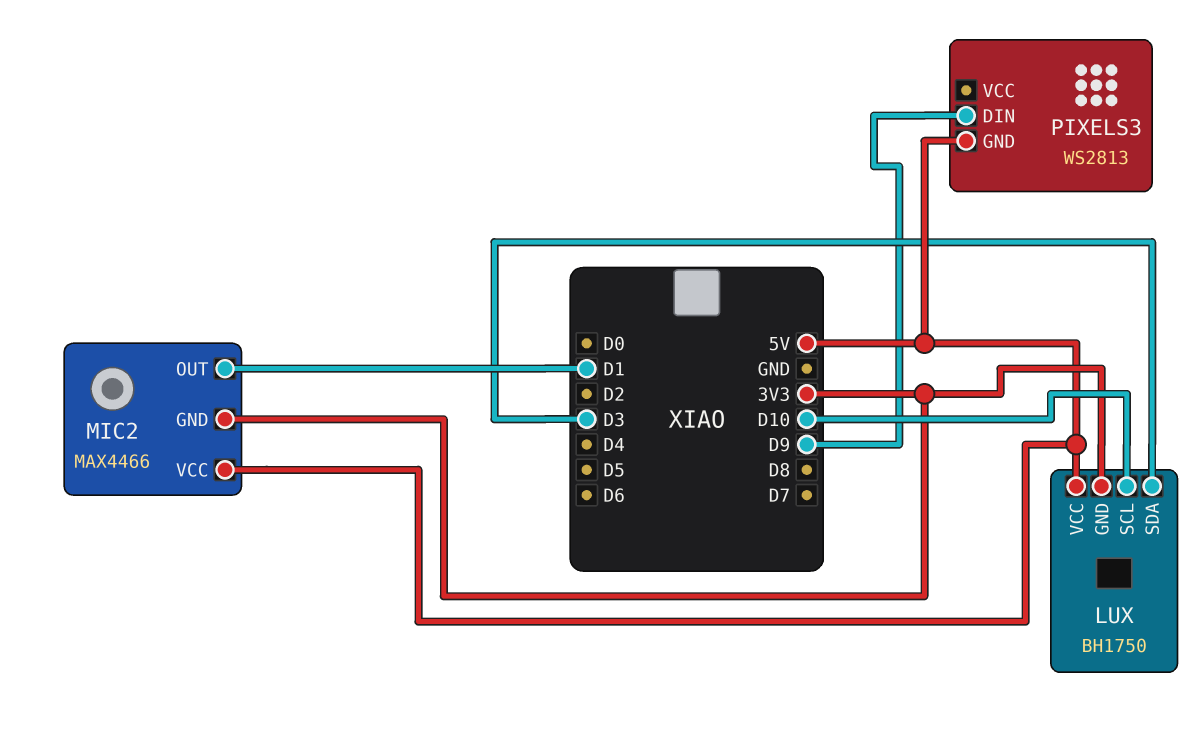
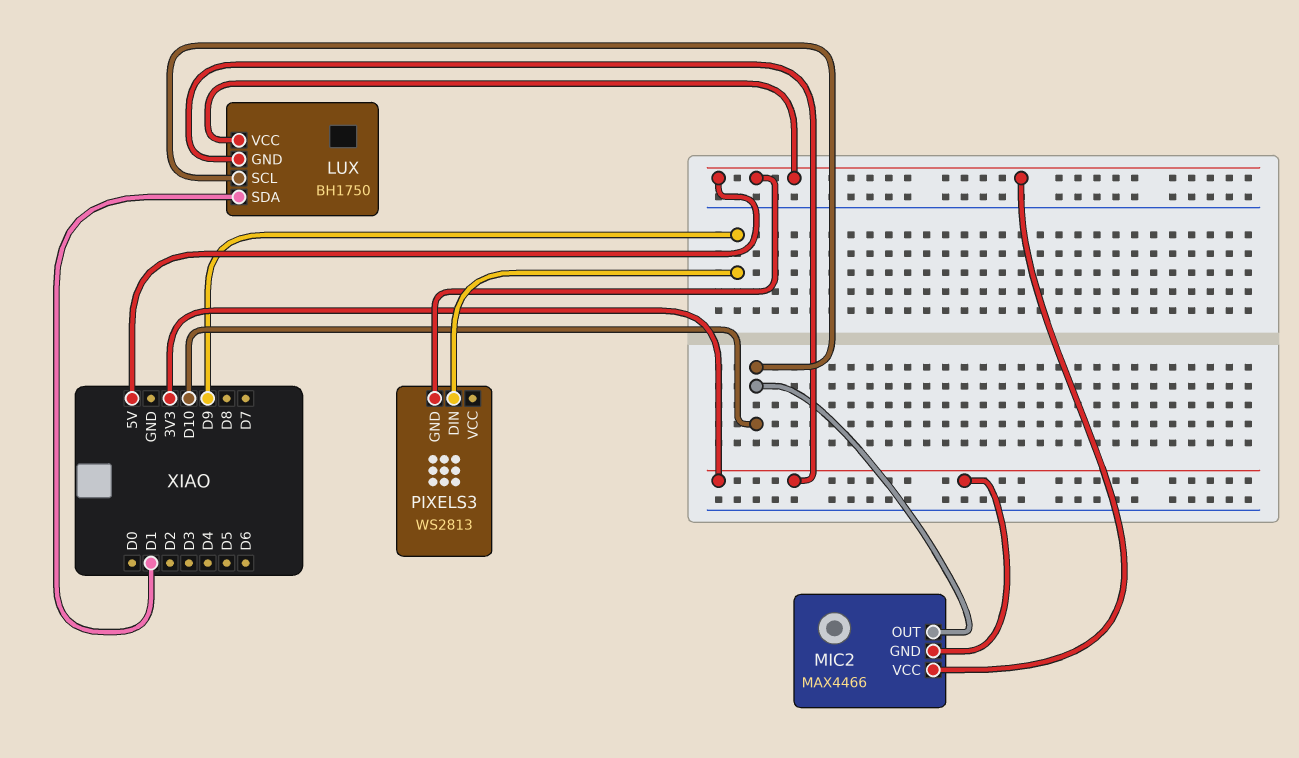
LUX pin SDA: D3 -> D1
MIC2 pin OUT: D1 -> D10

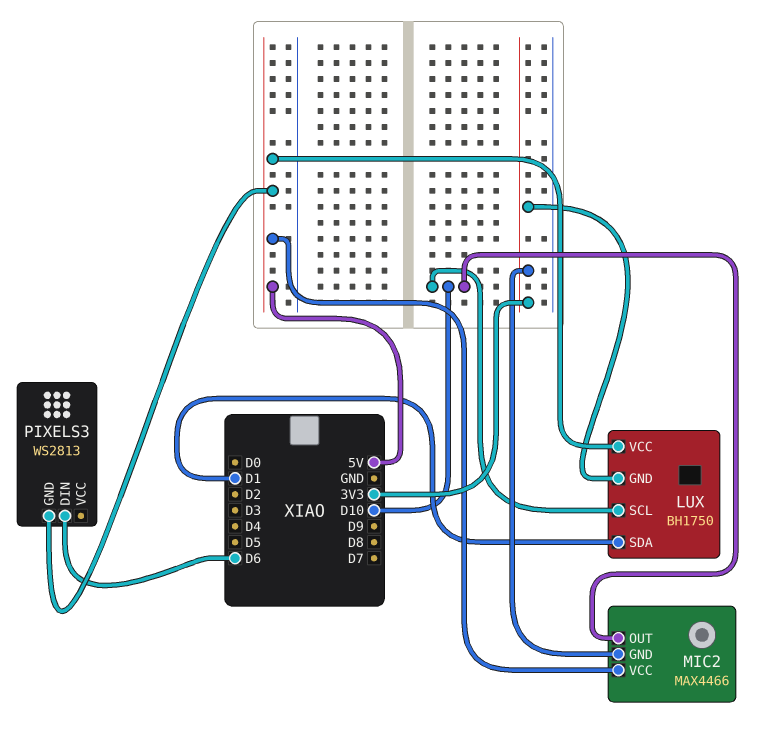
PIXELS3 pin DIN: D9 -> D6

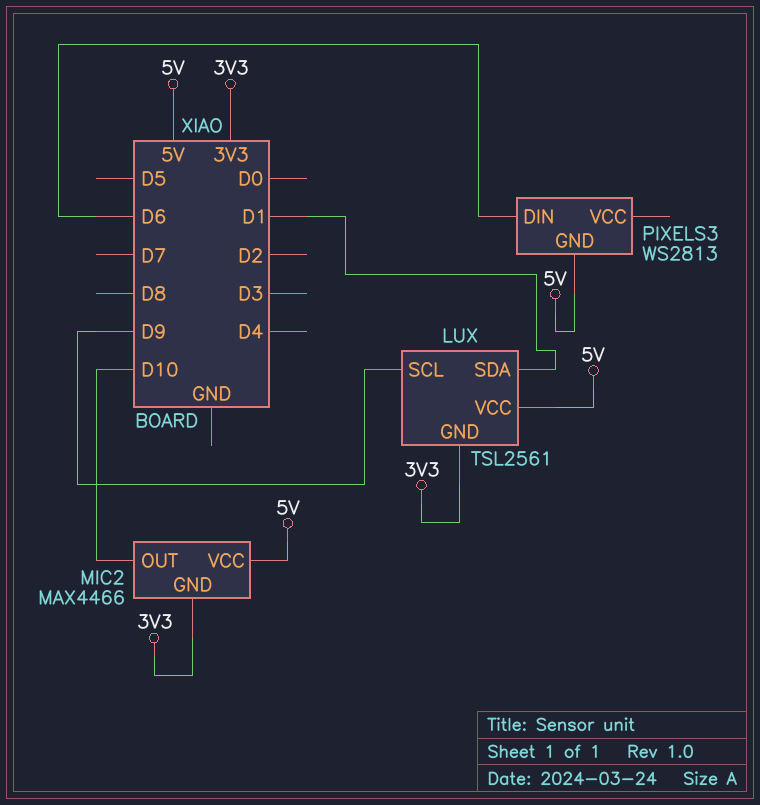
LUX: BH1750 -> TSL2561
LUX pin SCL: D10 -> D9

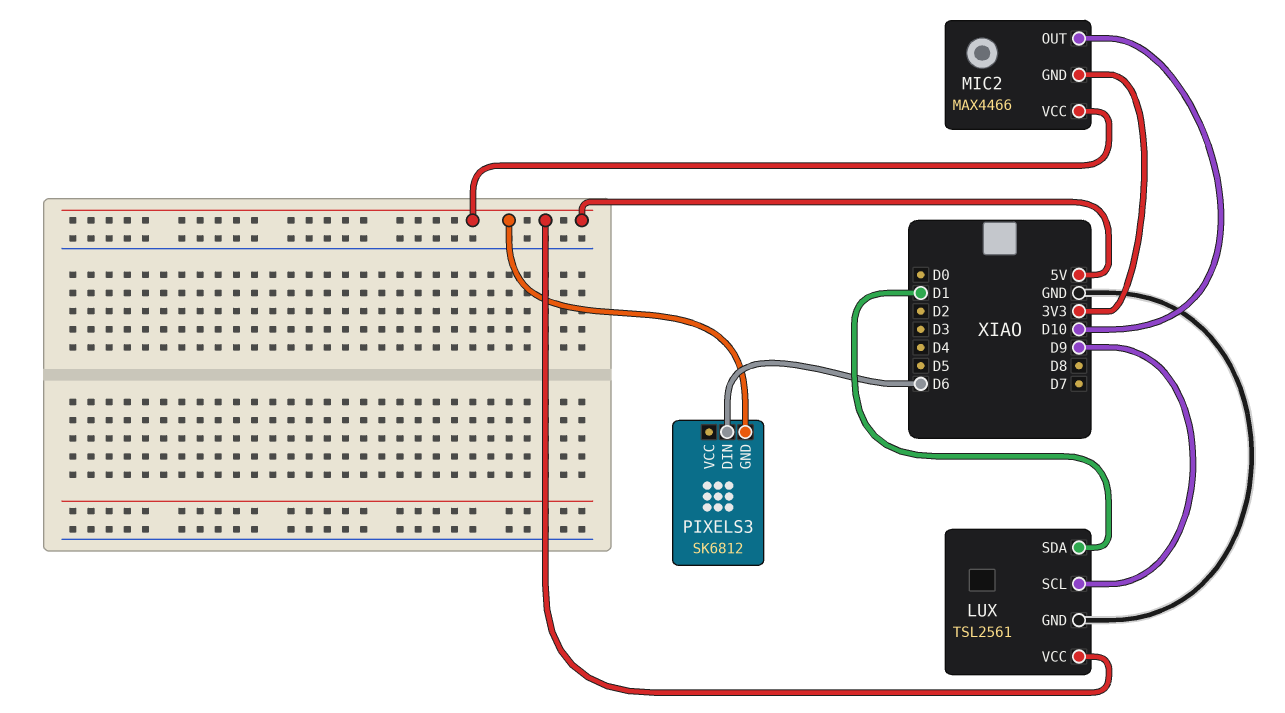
LUX pin GND: 3V3 -> GND
PIXELS3: WS2813 -> SK6812

